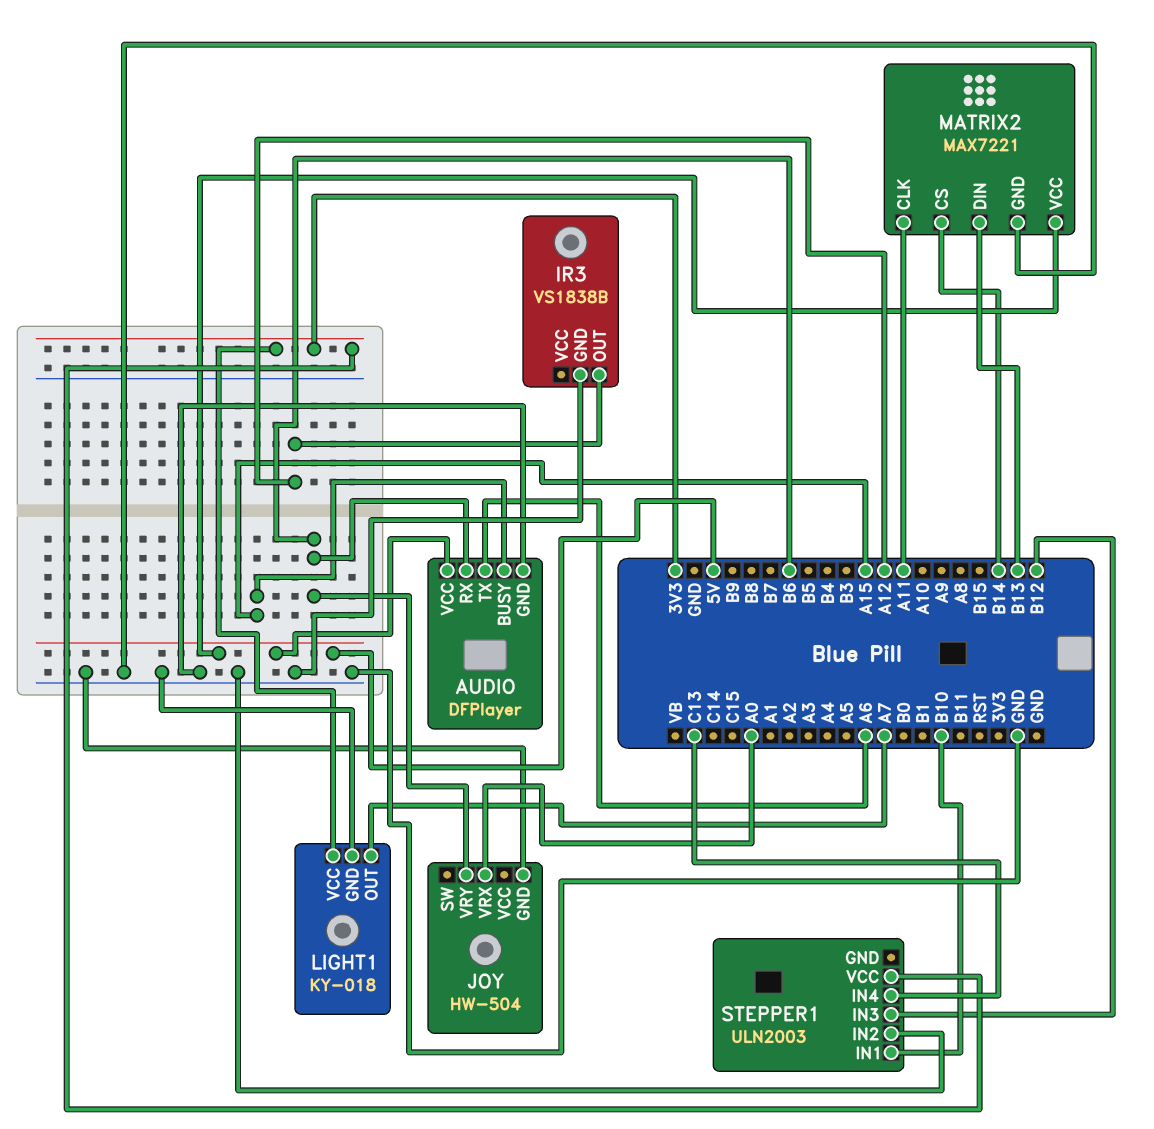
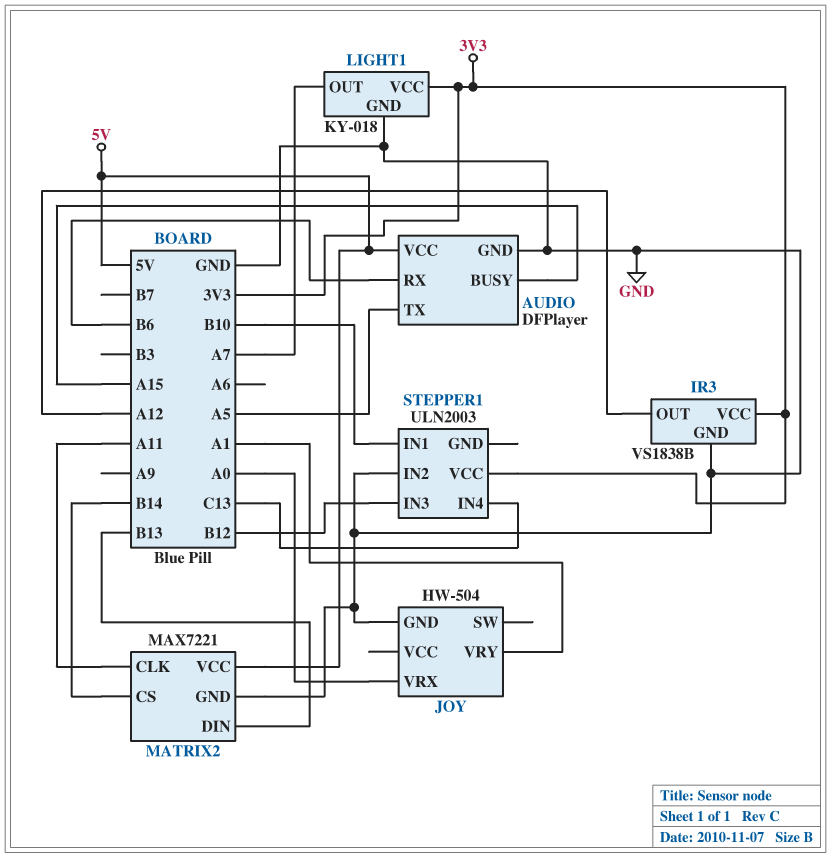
AUDIO pin TX: A6 -> A5
IR3 pin VCC: none -> 3V3
JOY pin VRY: B6 -> A1

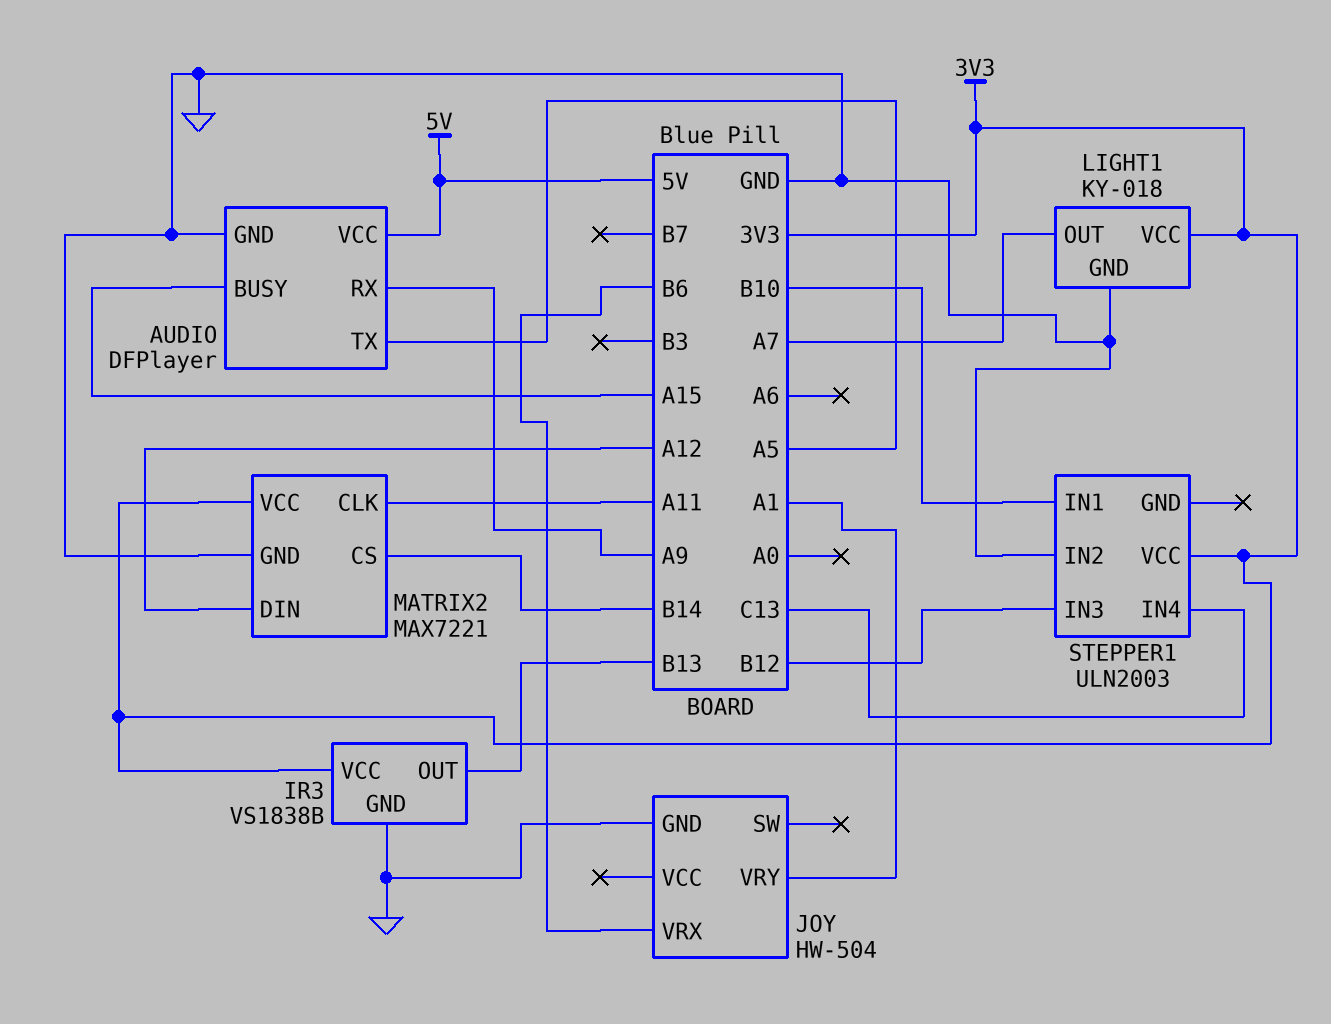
AUDIO pin RX: B6 -> A9
IR3 pin OUT: A12 -> B13
JOY pin VRX: A0 -> B6
MATRIX2 pin DIN: B13 -> A12
MATRIX2 pin VCC: 5V -> 3V3

